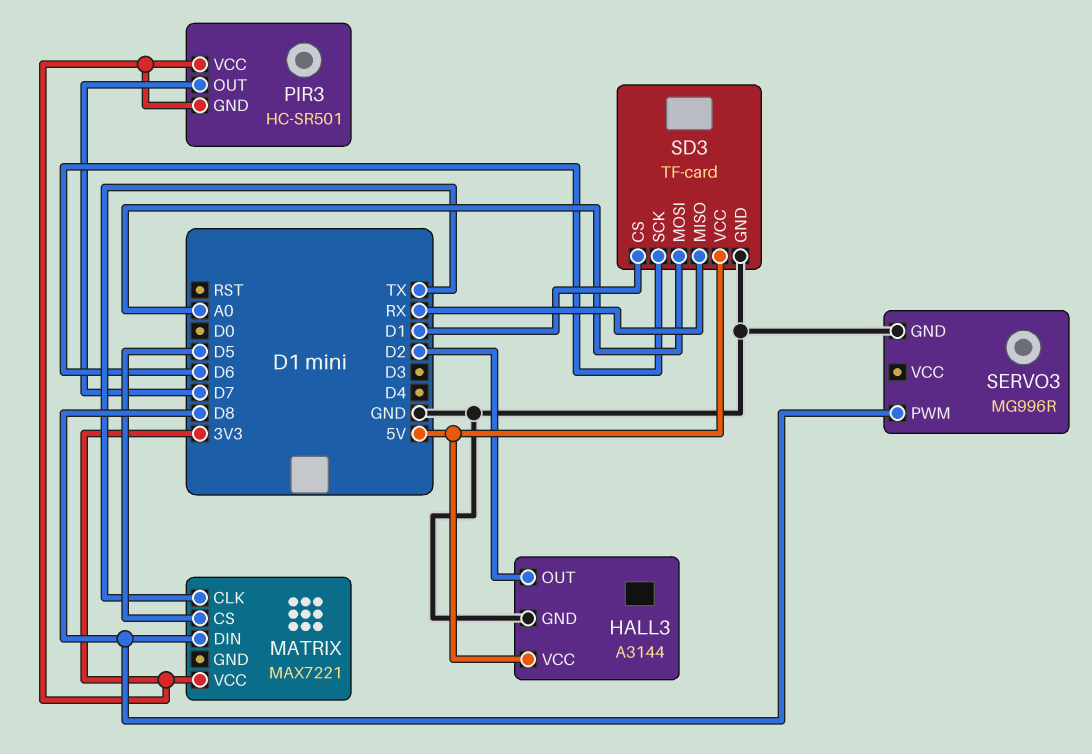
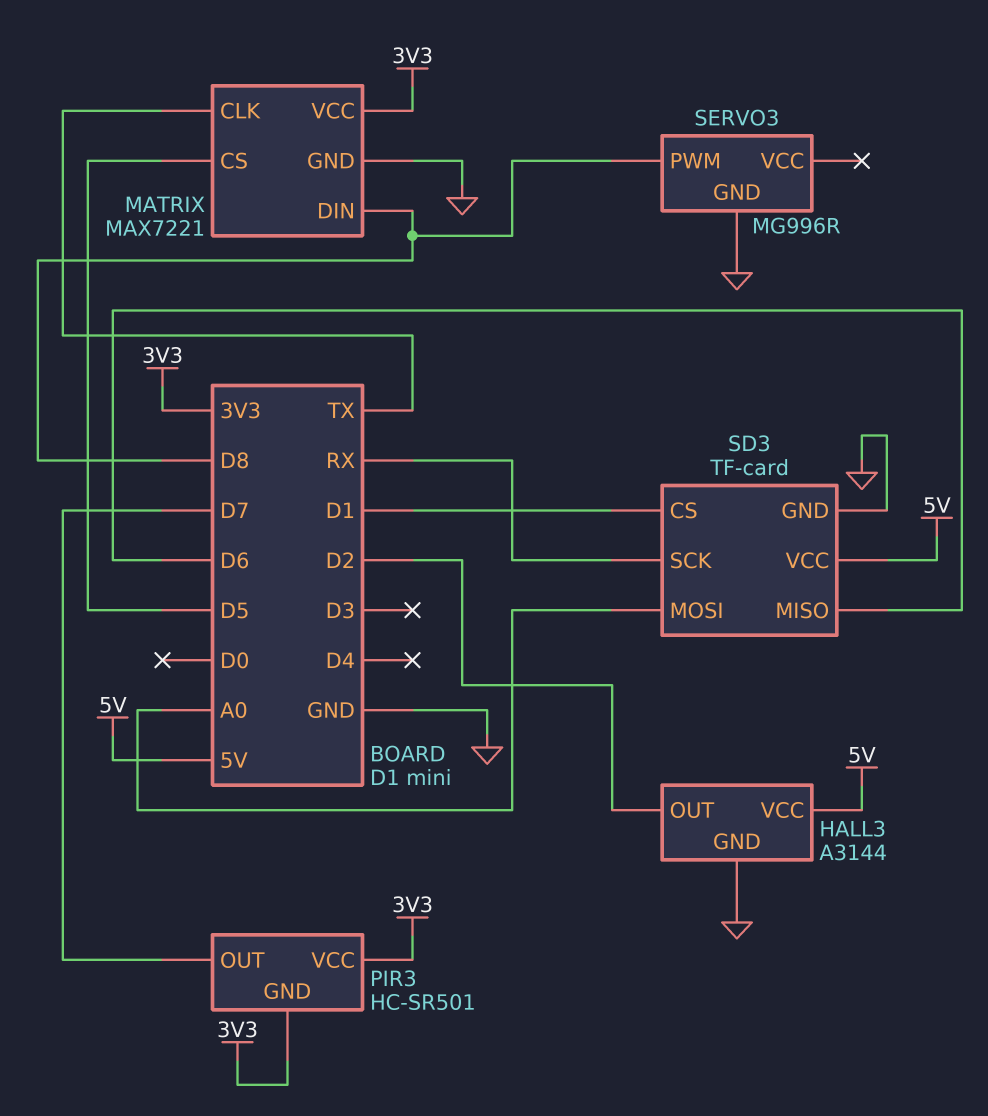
MATRIX pin GND: none -> GND
SD3 pin MISO: RX -> D6
SD3 pin SCK: D6 -> RX

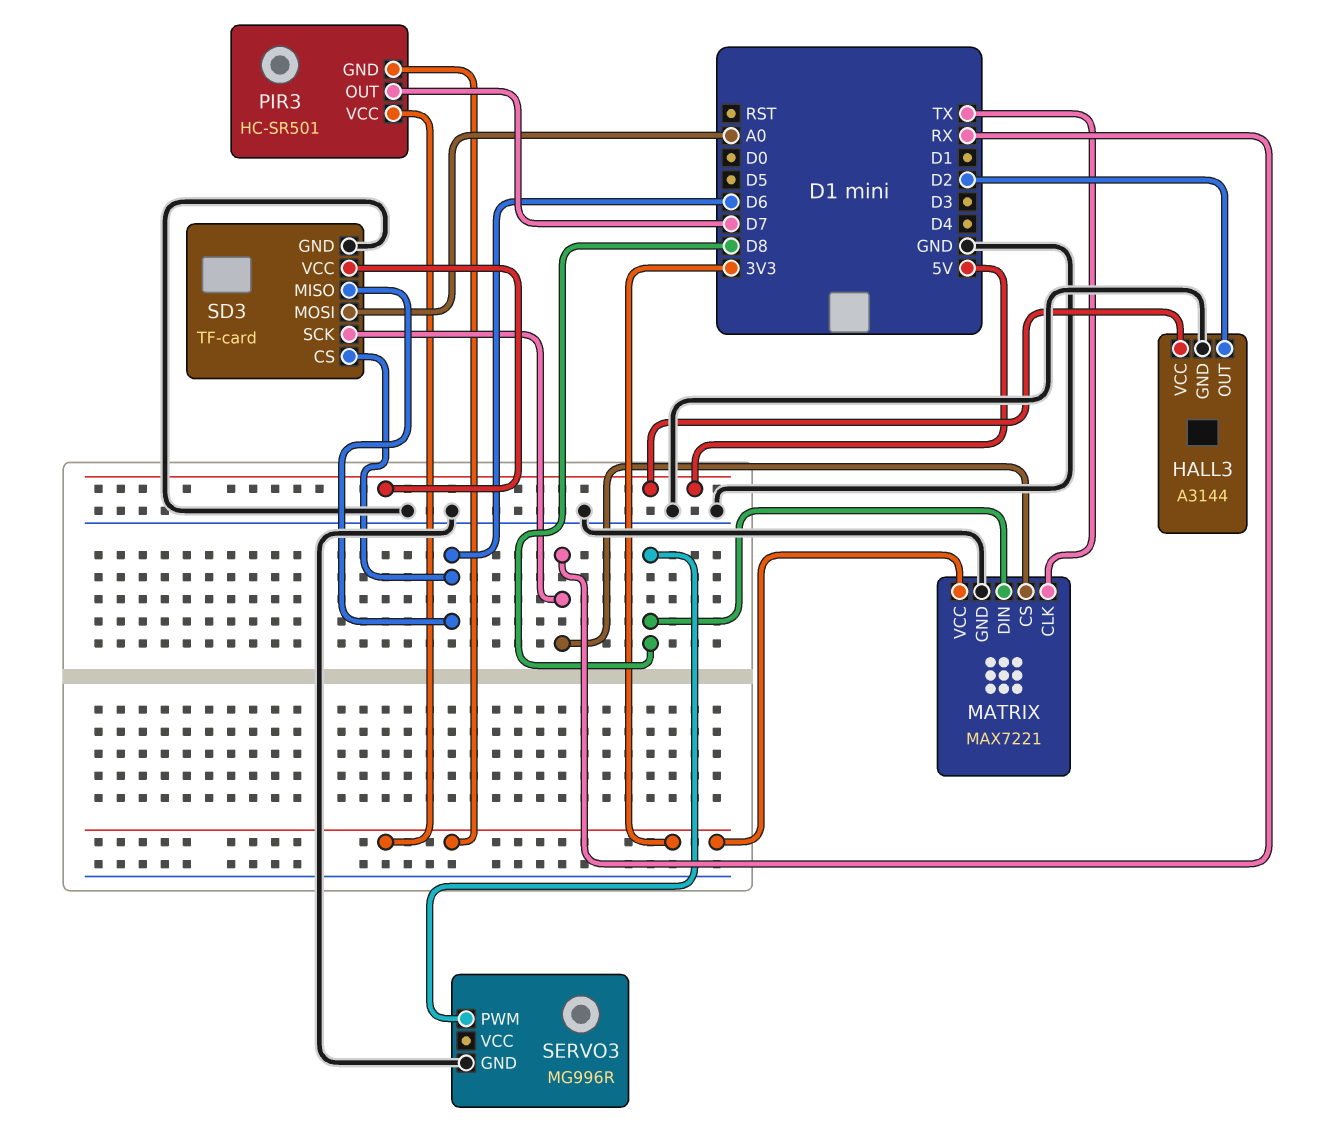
MATRIX pin CS: D5 -> RX
SD3 pin CS: D1 -> D6

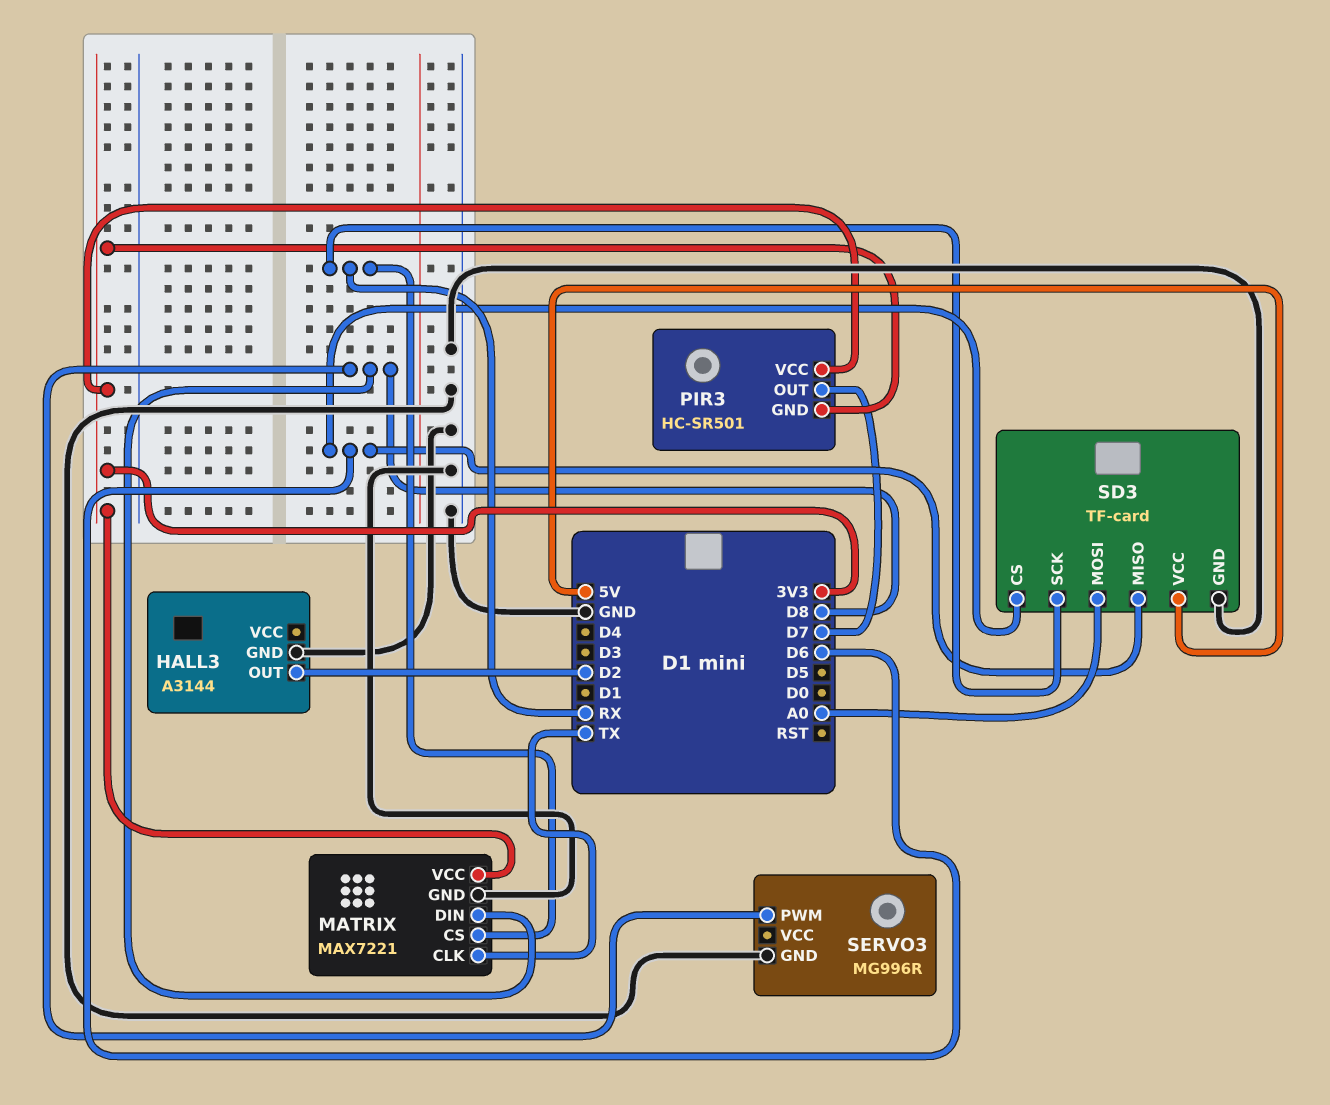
HALL3 pin VCC: 5V -> none

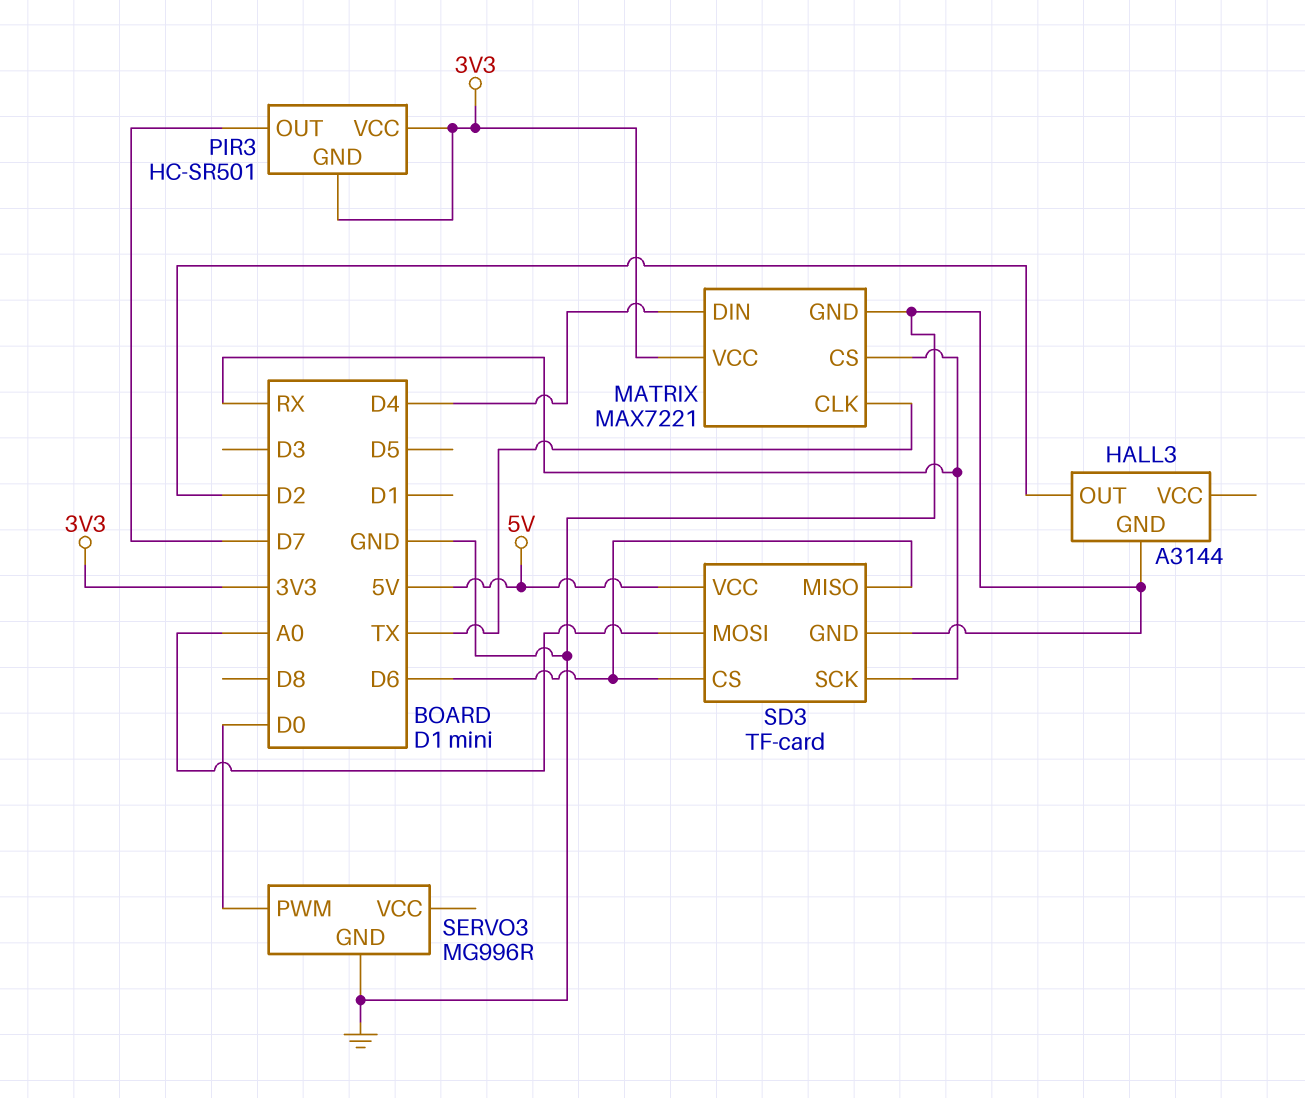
MATRIX pin DIN: D8 -> D4
SERVO3 pin PWM: D8 -> D0

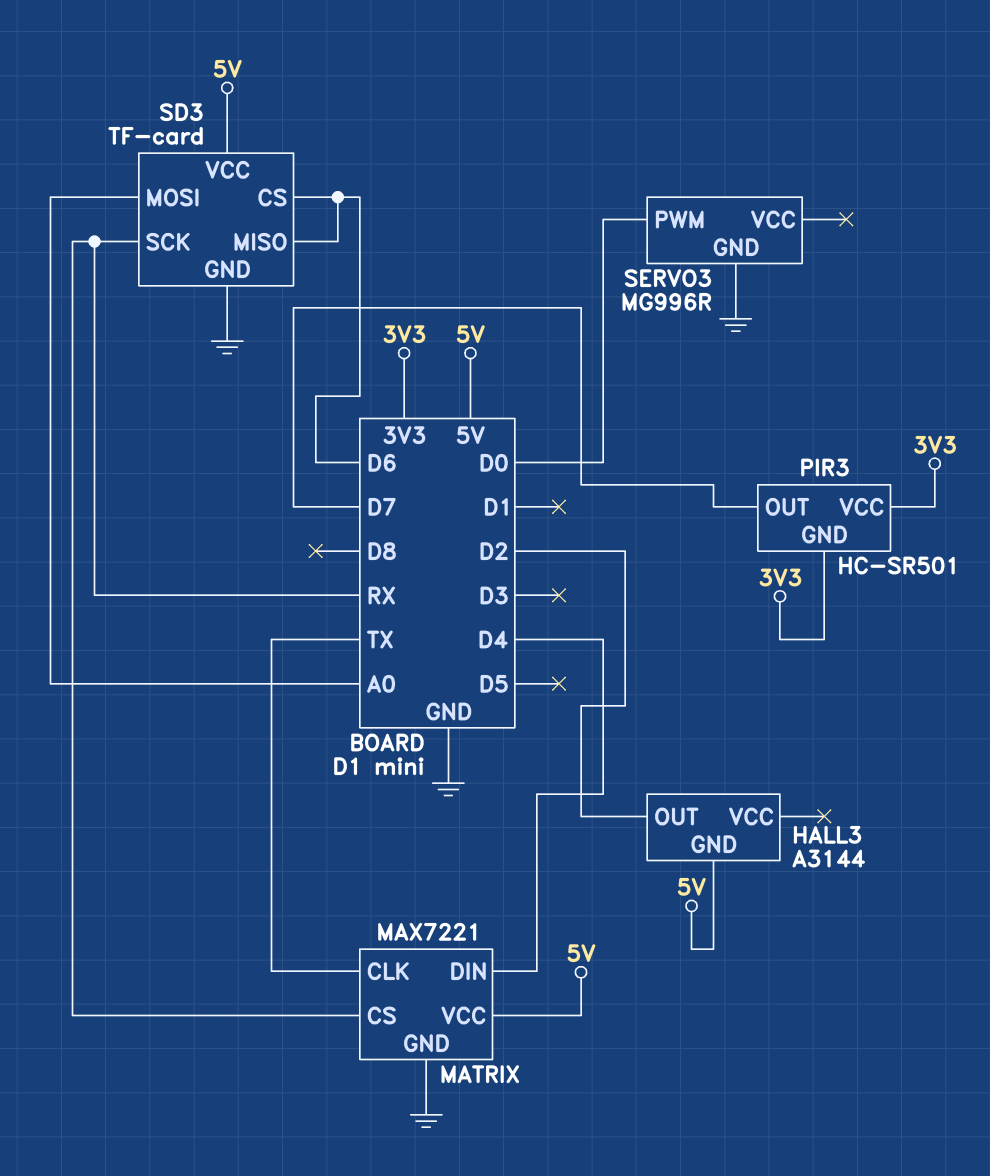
HALL3 pin GND: GND -> 5V
MATRIX pin VCC: 3V3 -> 5V

